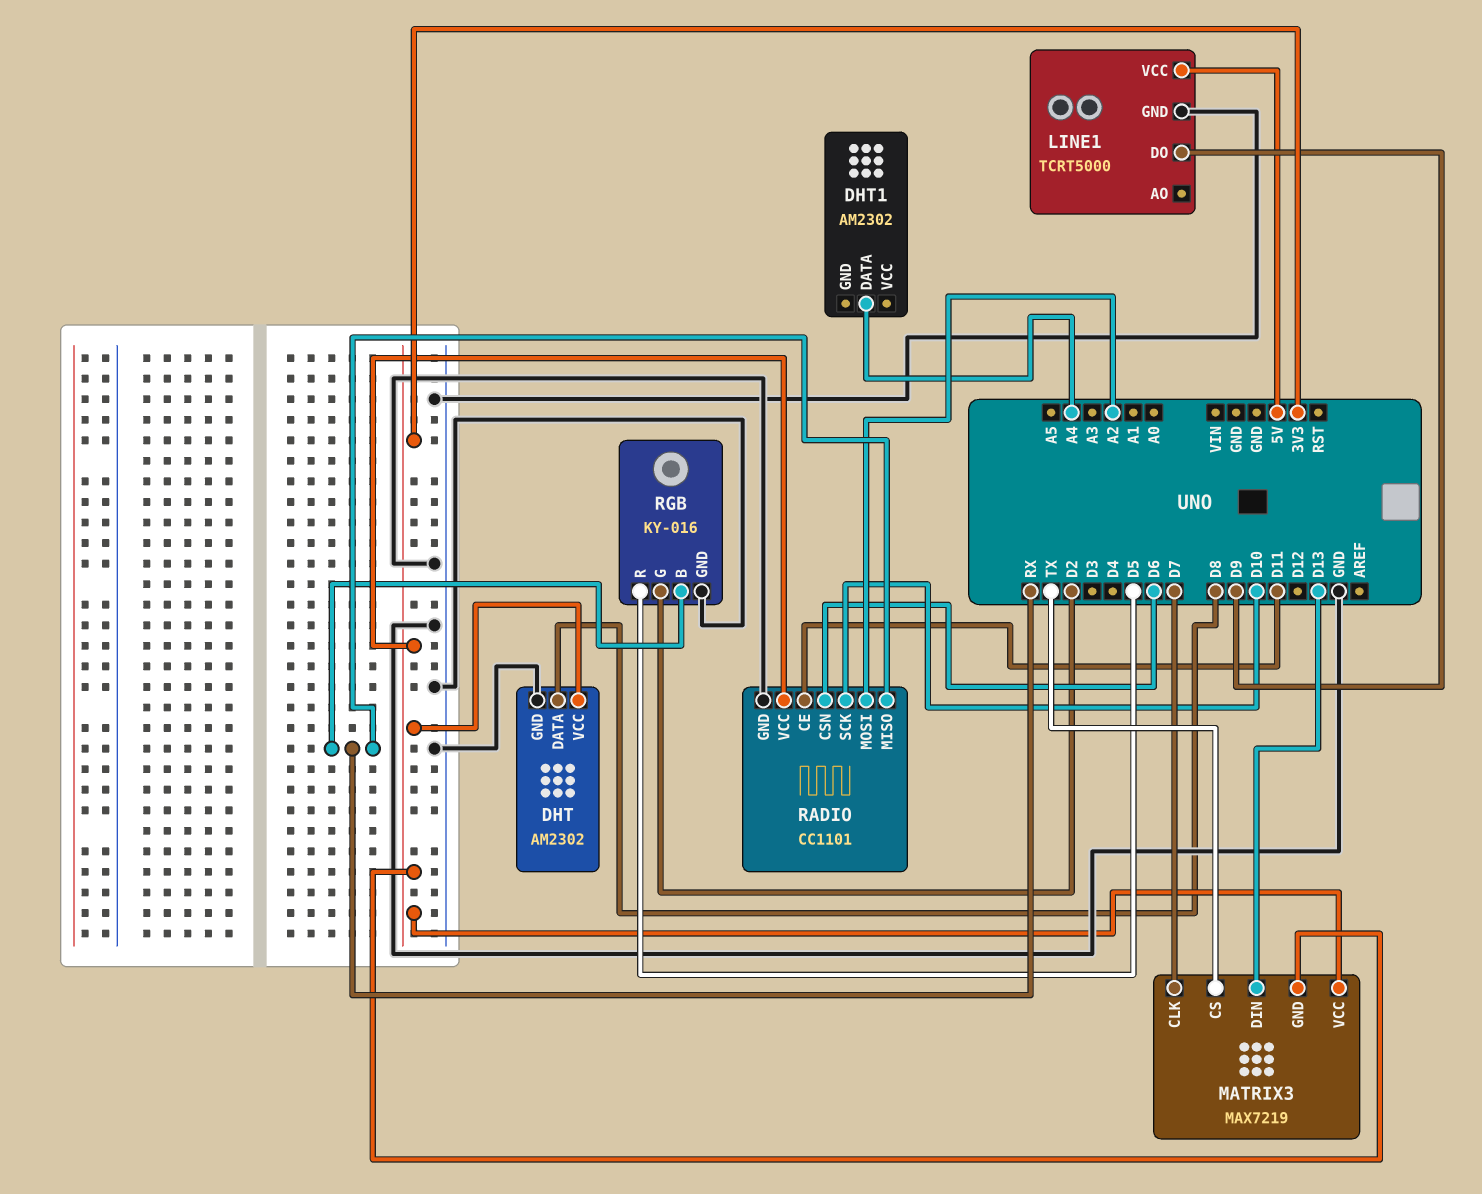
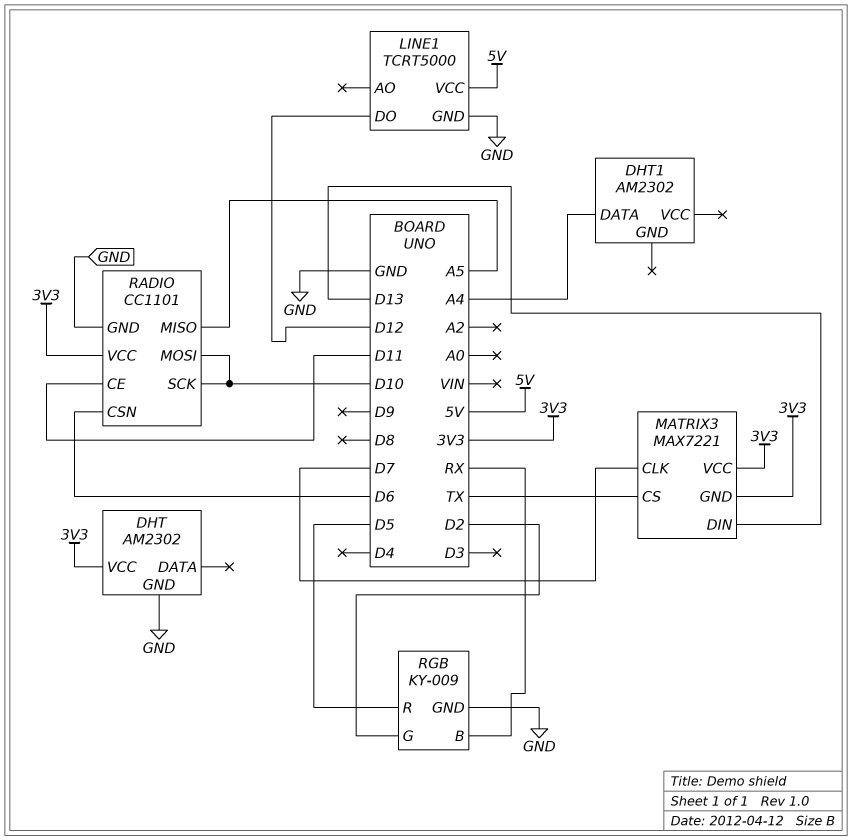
DHT pin DATA: D8 -> none
LINE1 pin DO: D9 -> D12
MATRIX3: MAX7219 -> MAX7221
RADIO pin MISO: RX -> A5
RADIO pin MOSI: A2 -> D10
RGB: KY-016 -> KY-009

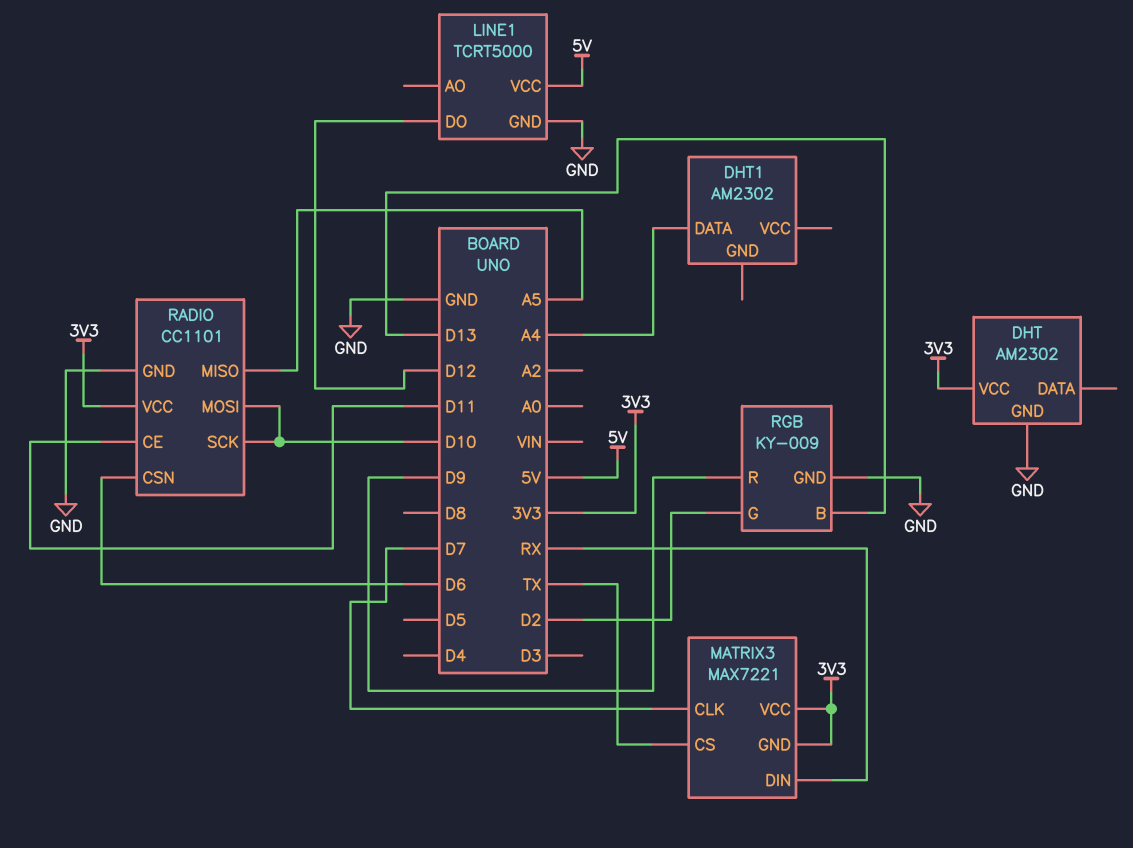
MATRIX3 pin DIN: D13 -> RX
RGB pin B: RX -> D13
RGB pin R: D5 -> D9

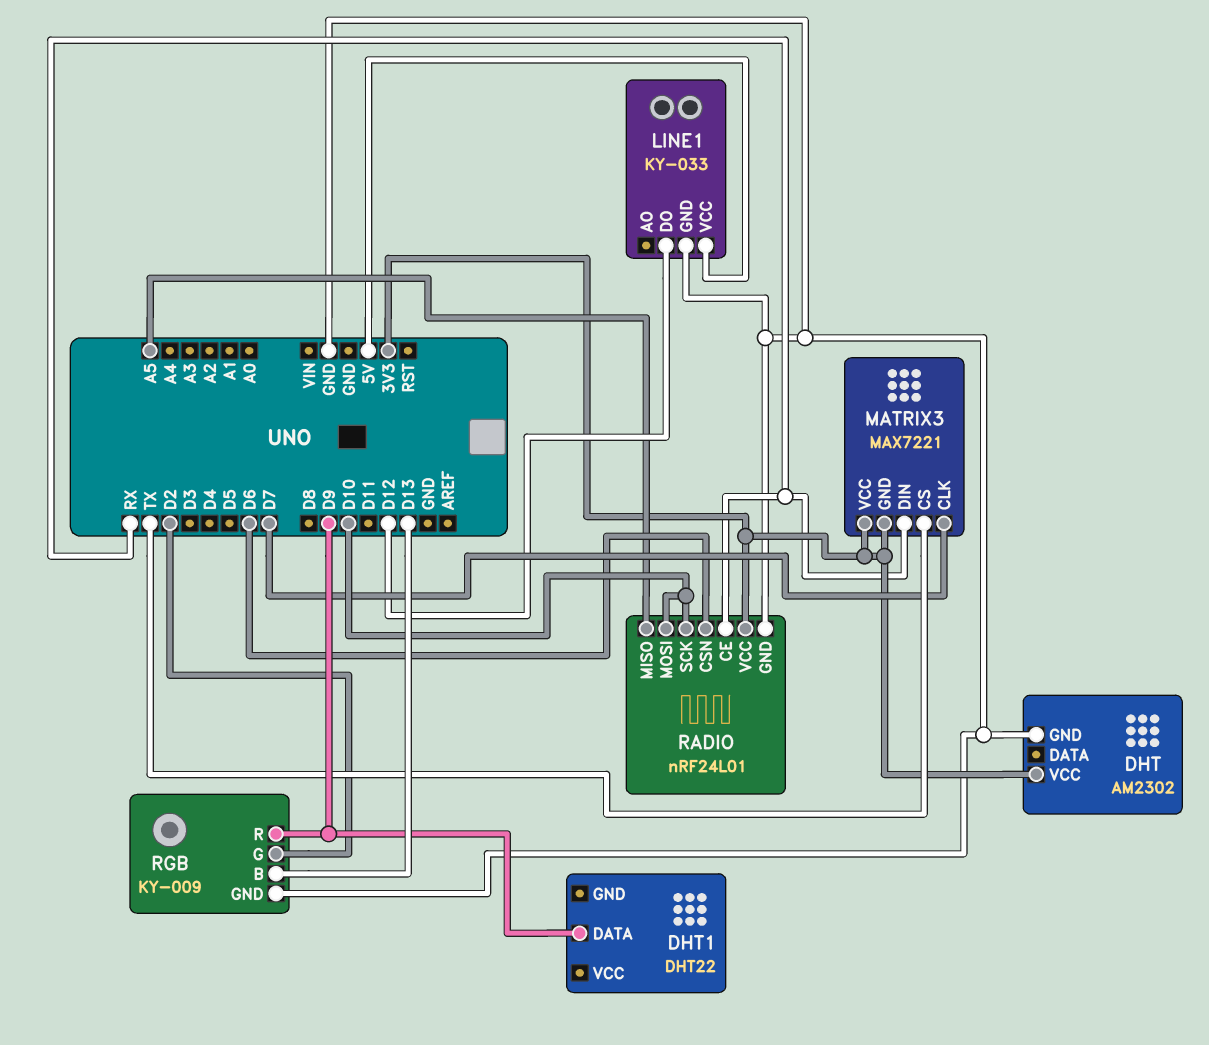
DHT1: AM2302 -> DHT22
DHT1 pin DATA: A4 -> D9
LINE1: TCRT5000 -> KY-033
RADIO: CC1101 -> nRF24L01
RADIO pin CE: D11 -> RX

